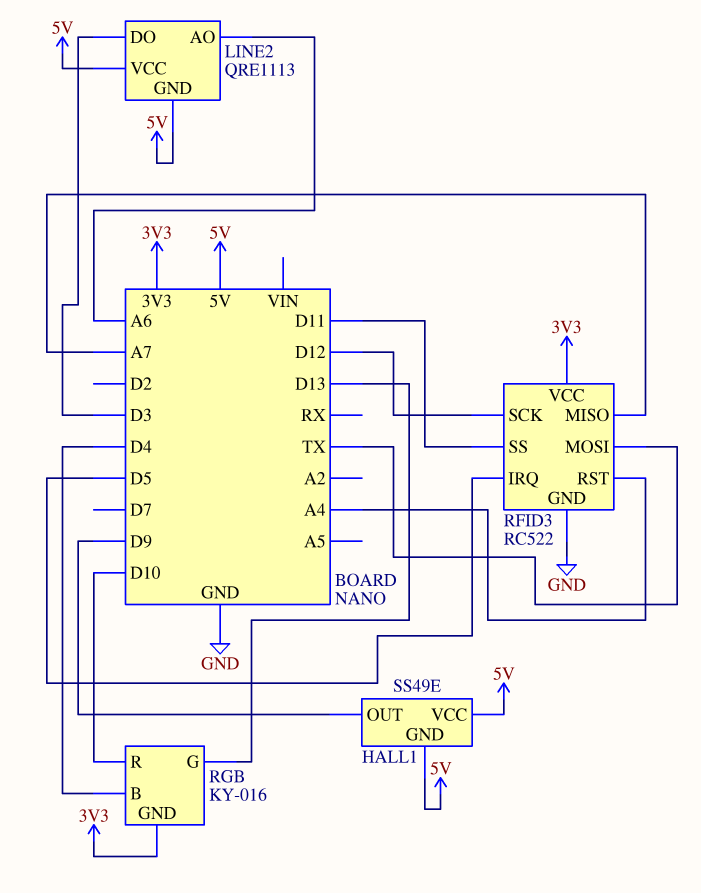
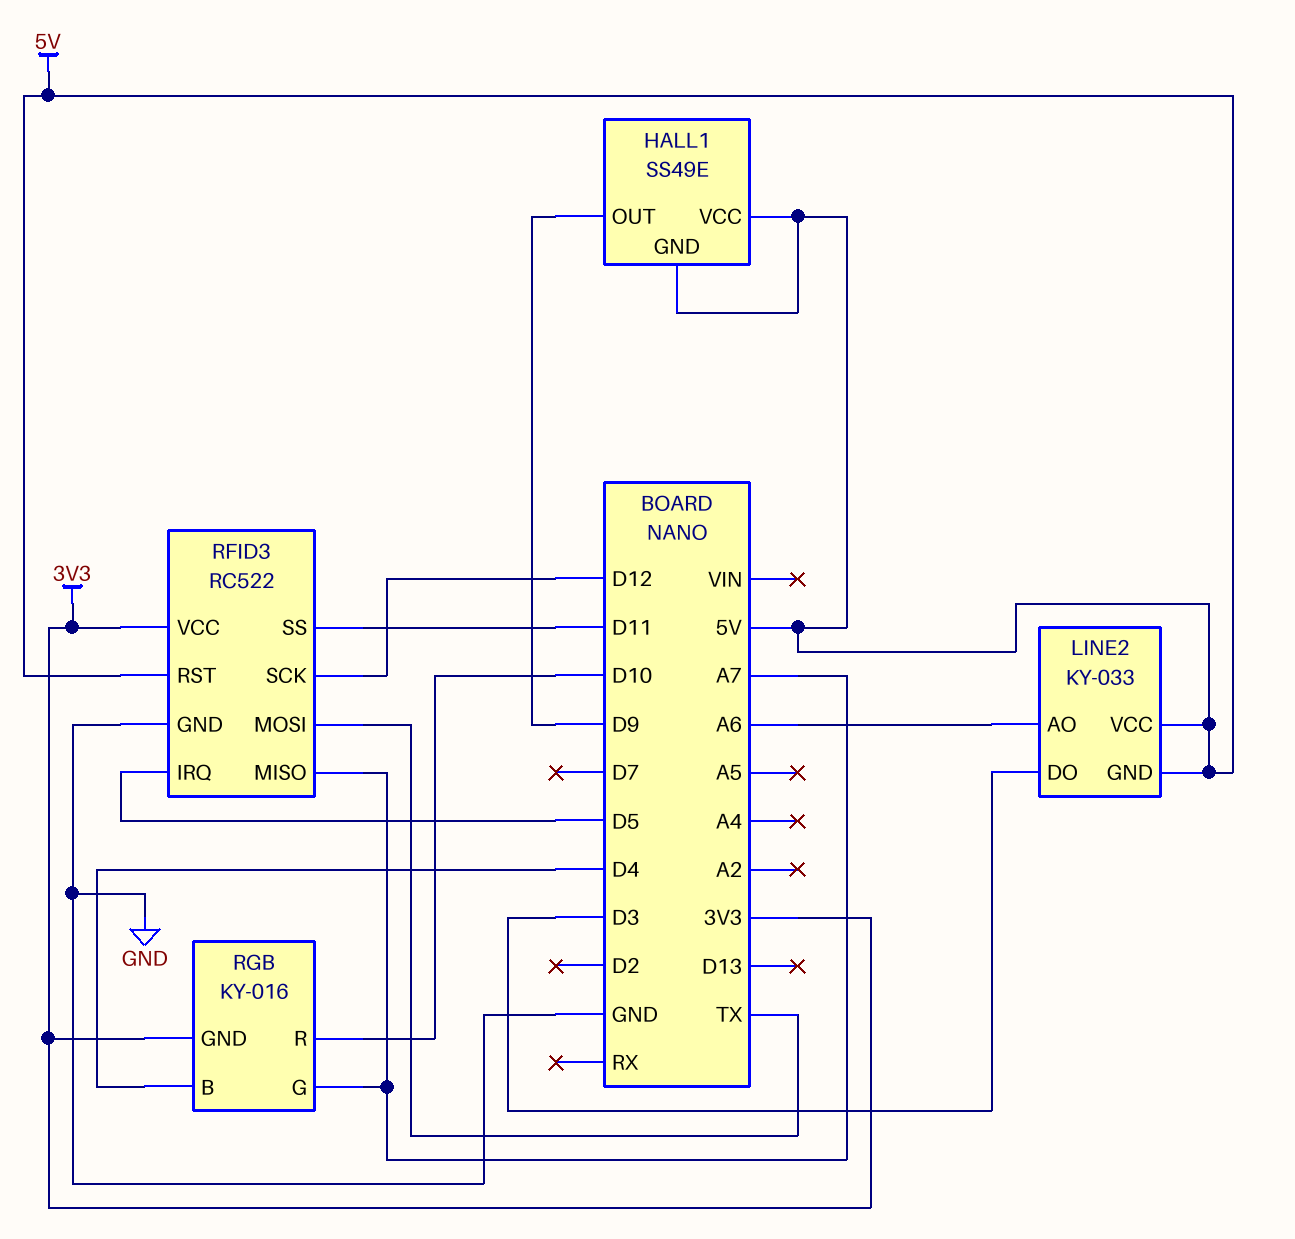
LINE2: QRE1113 -> KY-033
RFID3 pin RST: A4 -> 5V
RGB pin G: D13 -> A7

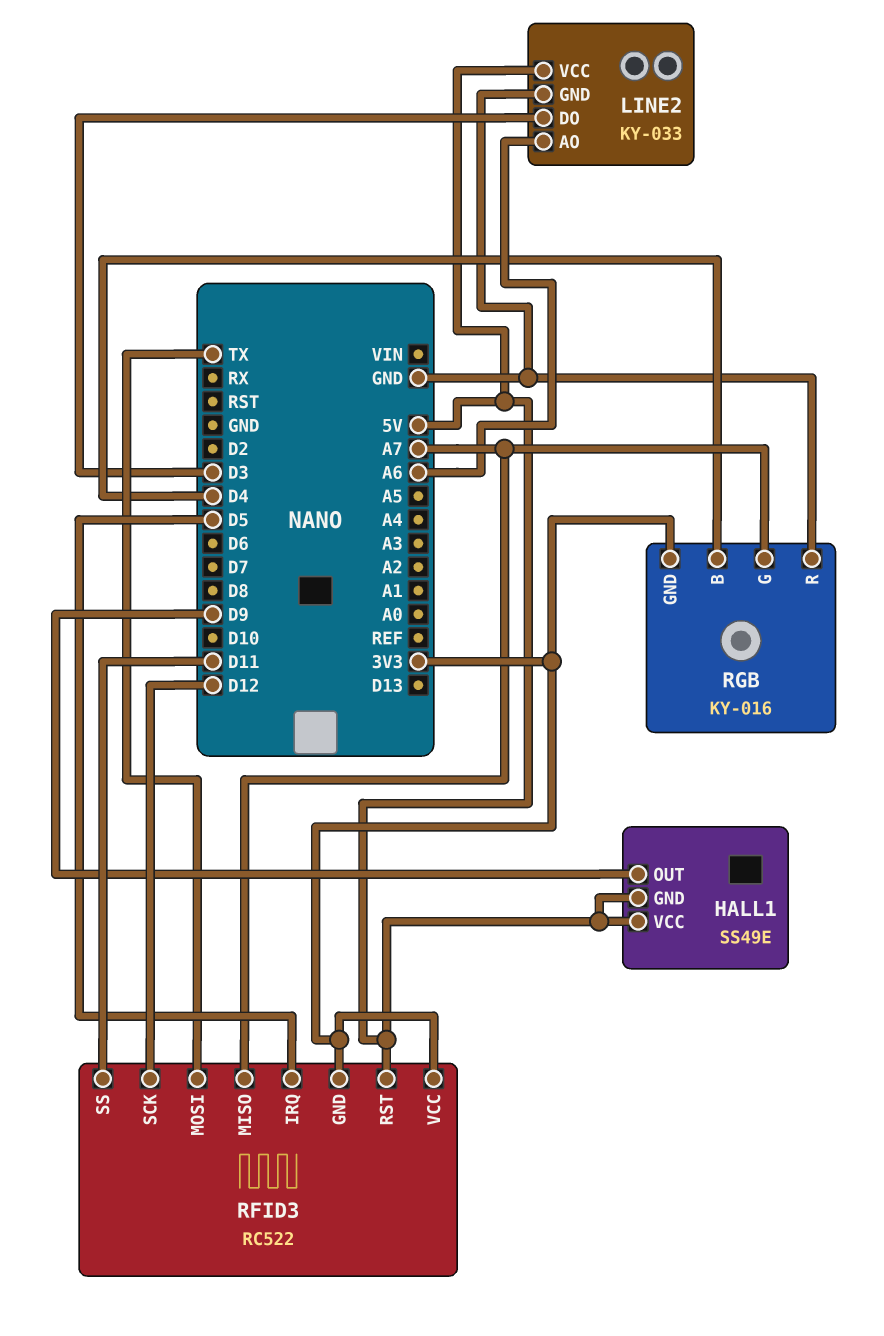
LINE2 pin GND: 5V -> GND
RFID3 pin GND: GND -> 3V3
RGB pin R: D10 -> GND

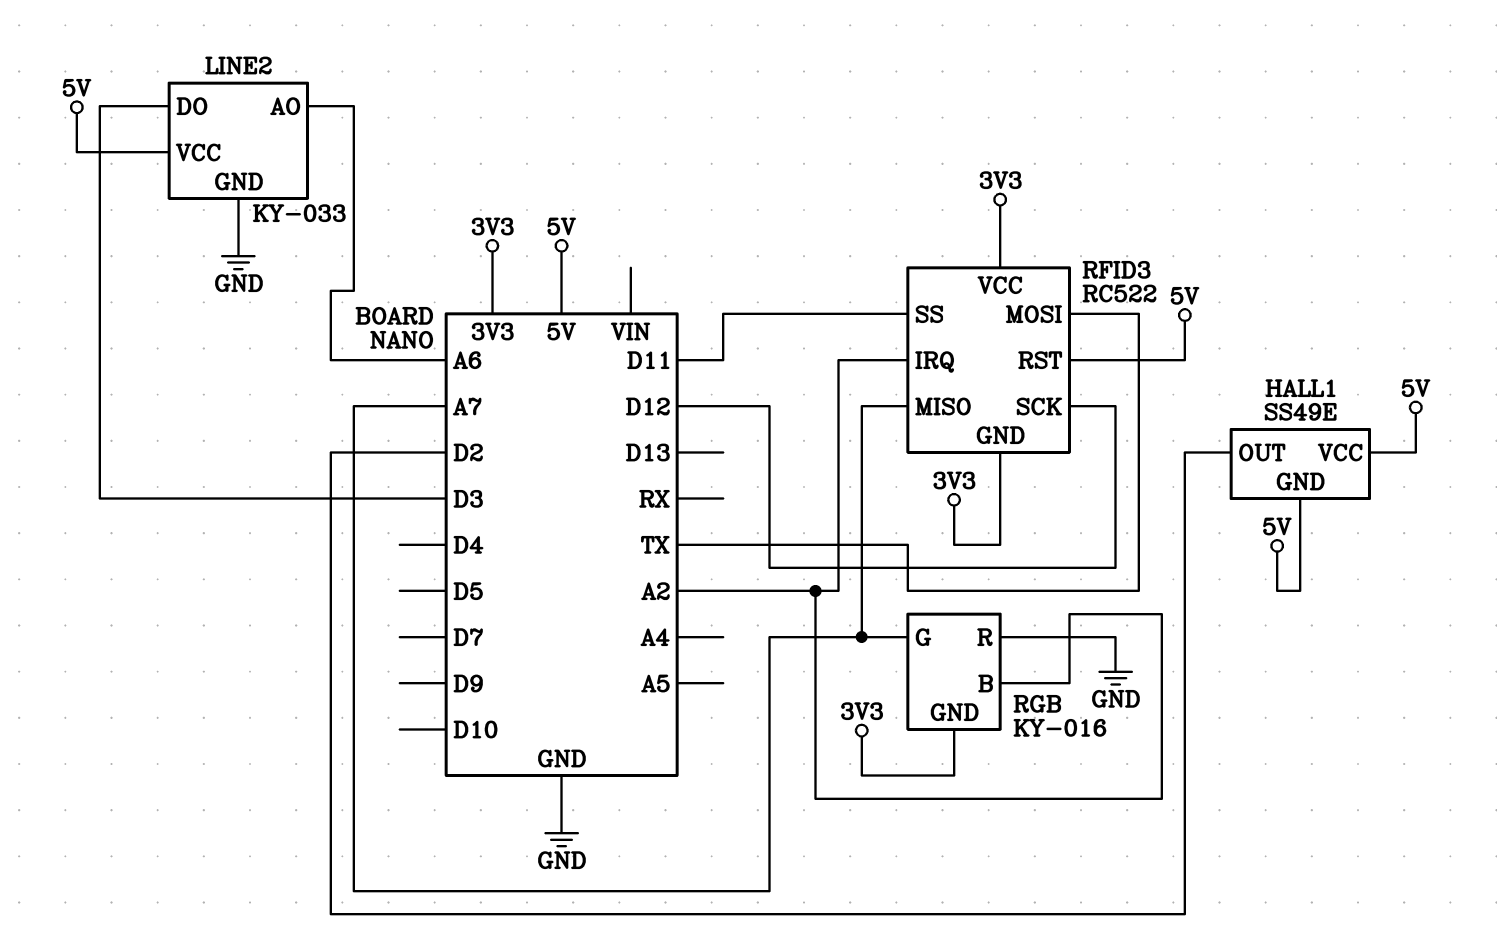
HALL1 pin OUT: D9 -> D2
RFID3 pin IRQ: D5 -> A2
RGB pin B: D4 -> A2

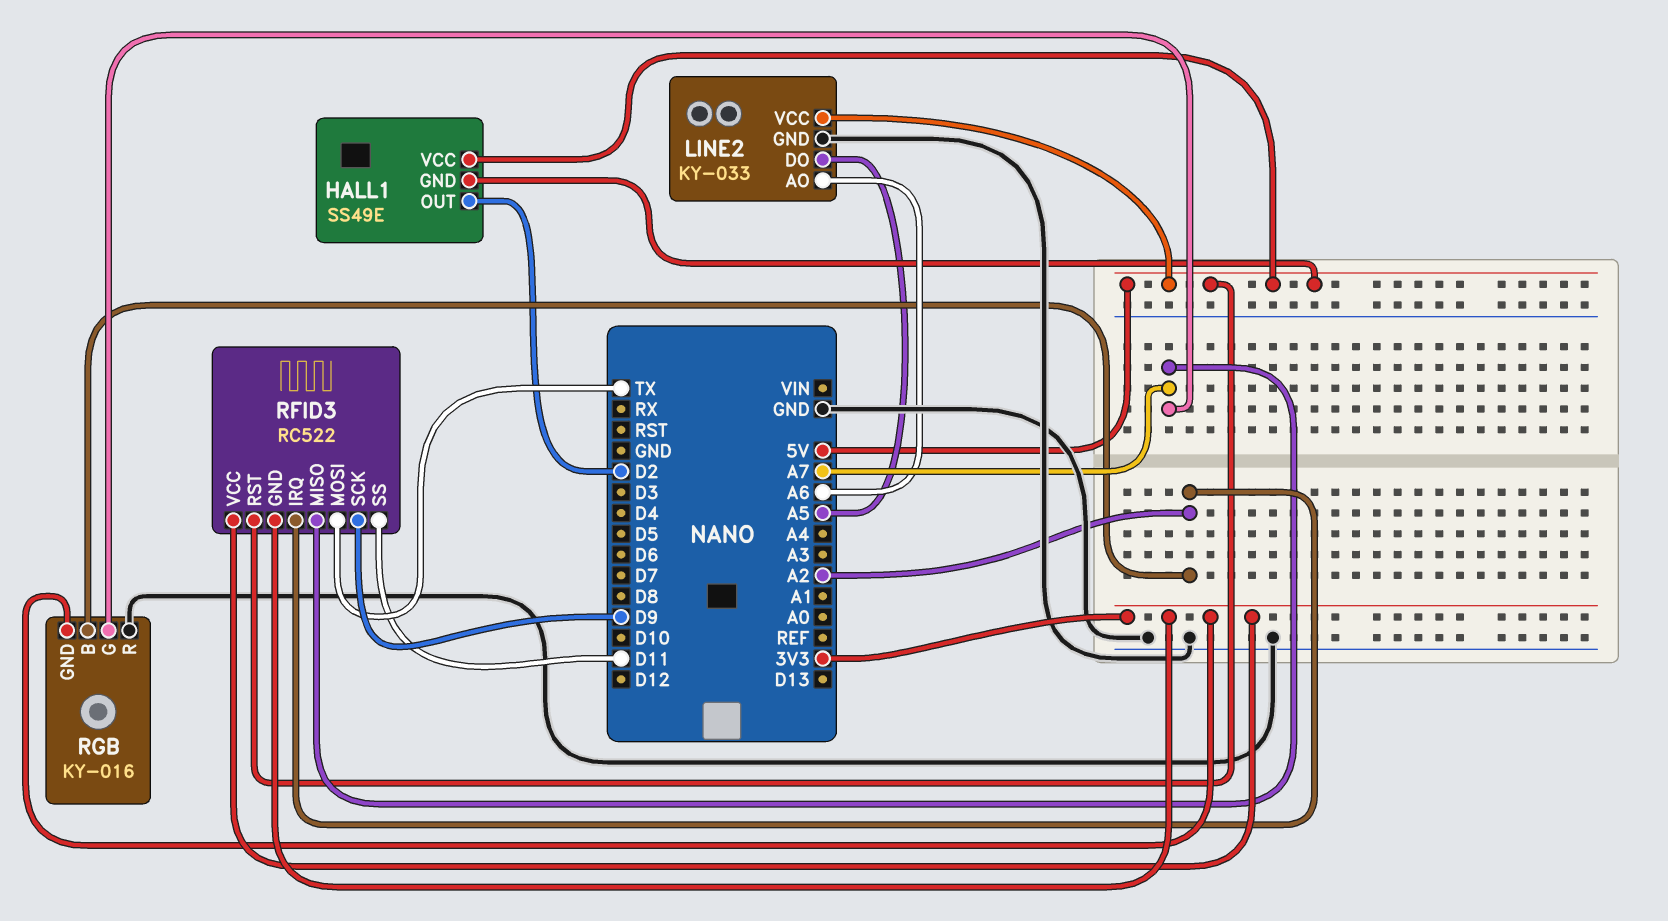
LINE2 pin DO: D3 -> A5
RFID3 pin SCK: D12 -> D9

